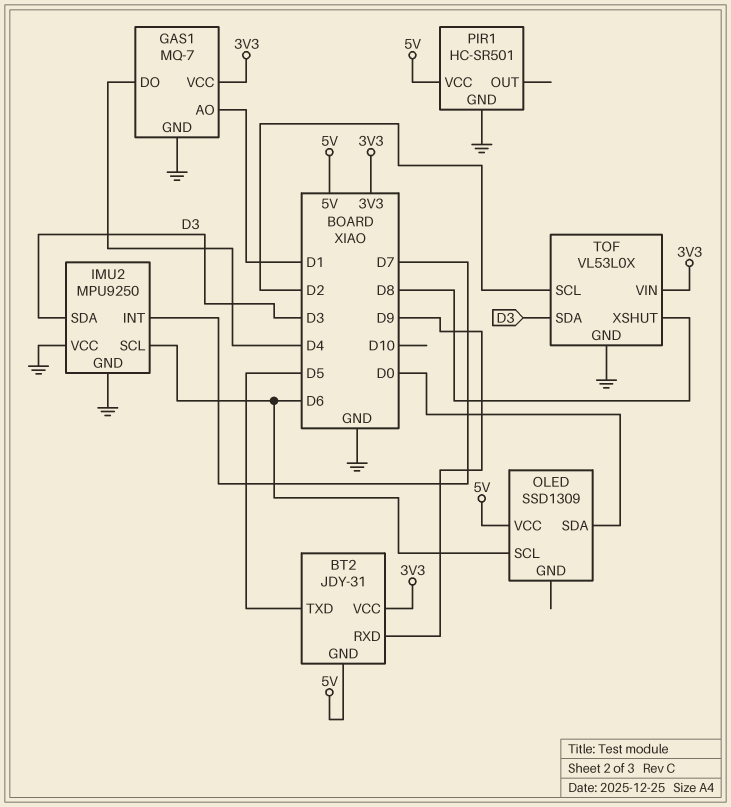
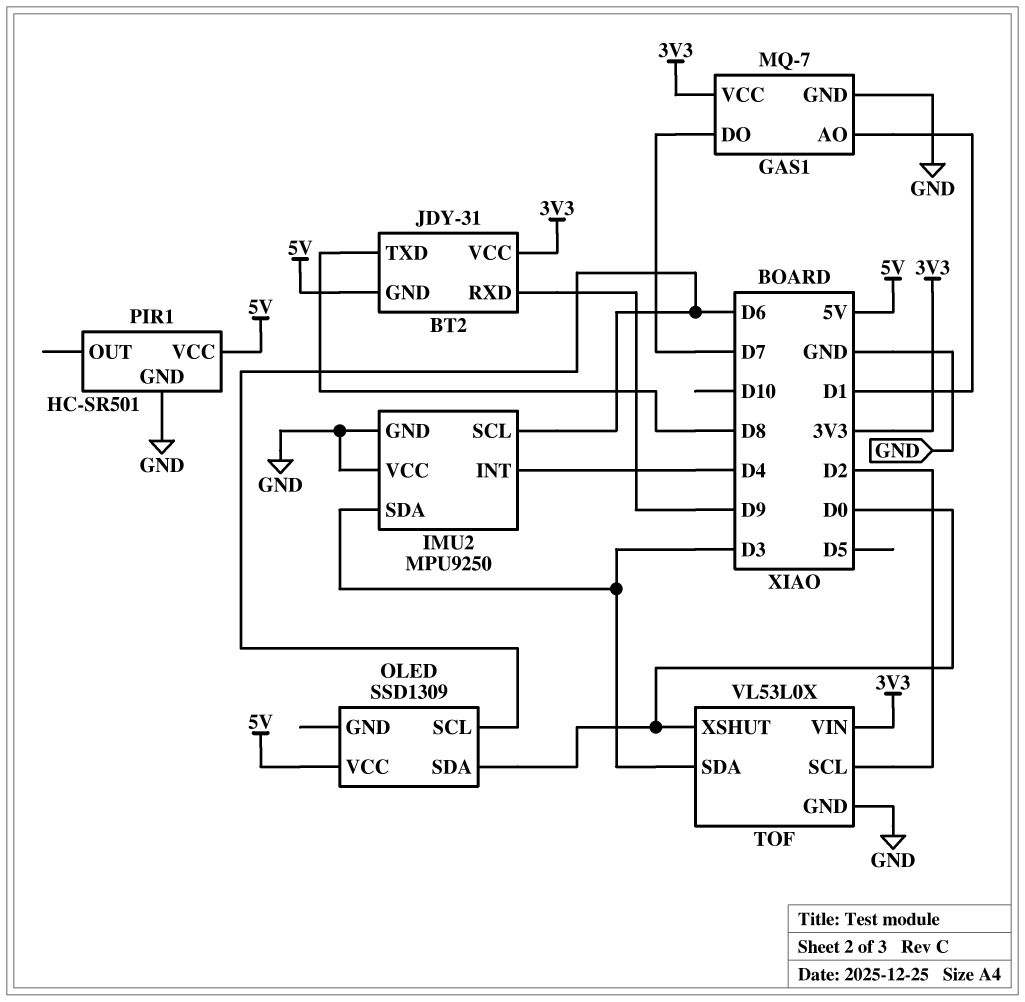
BT2 pin TXD: D5 -> D8
GAS1 pin DO: D4 -> D7
IMU2 pin INT: D7 -> D4
TOF pin XSHUT: D8 -> D0

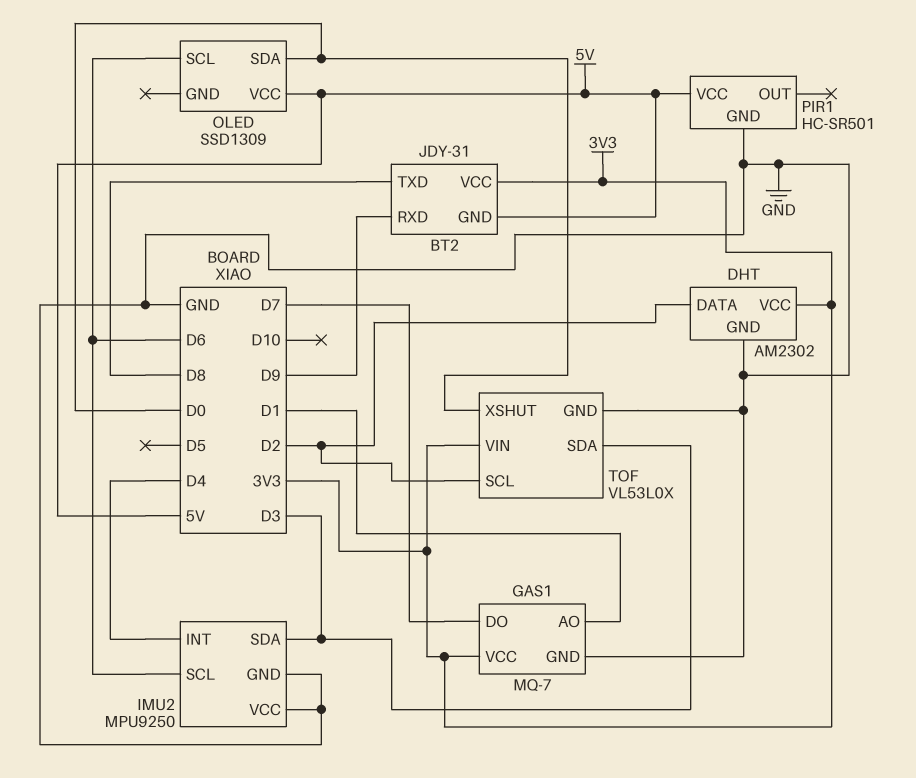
DHT: none -> AM2302
DHT pin DATA: none -> D2
DHT pin GND: none -> GND
DHT pin VCC: none -> 3V3

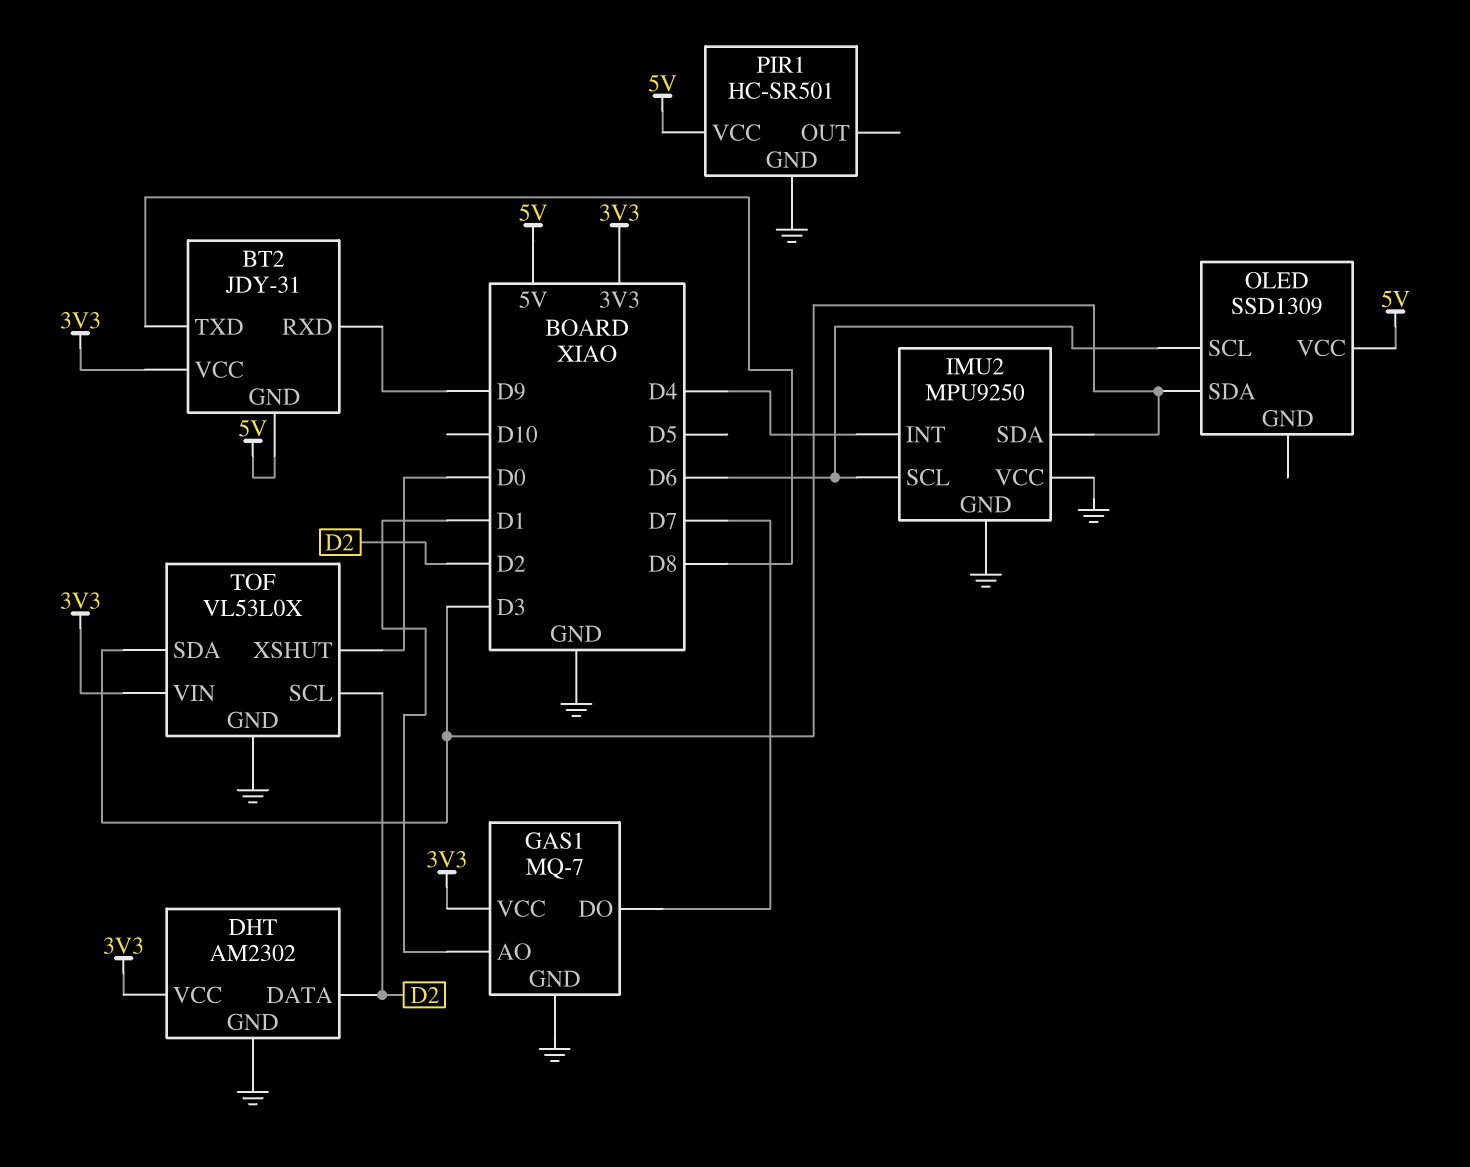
OLED pin SDA: D0 -> D3

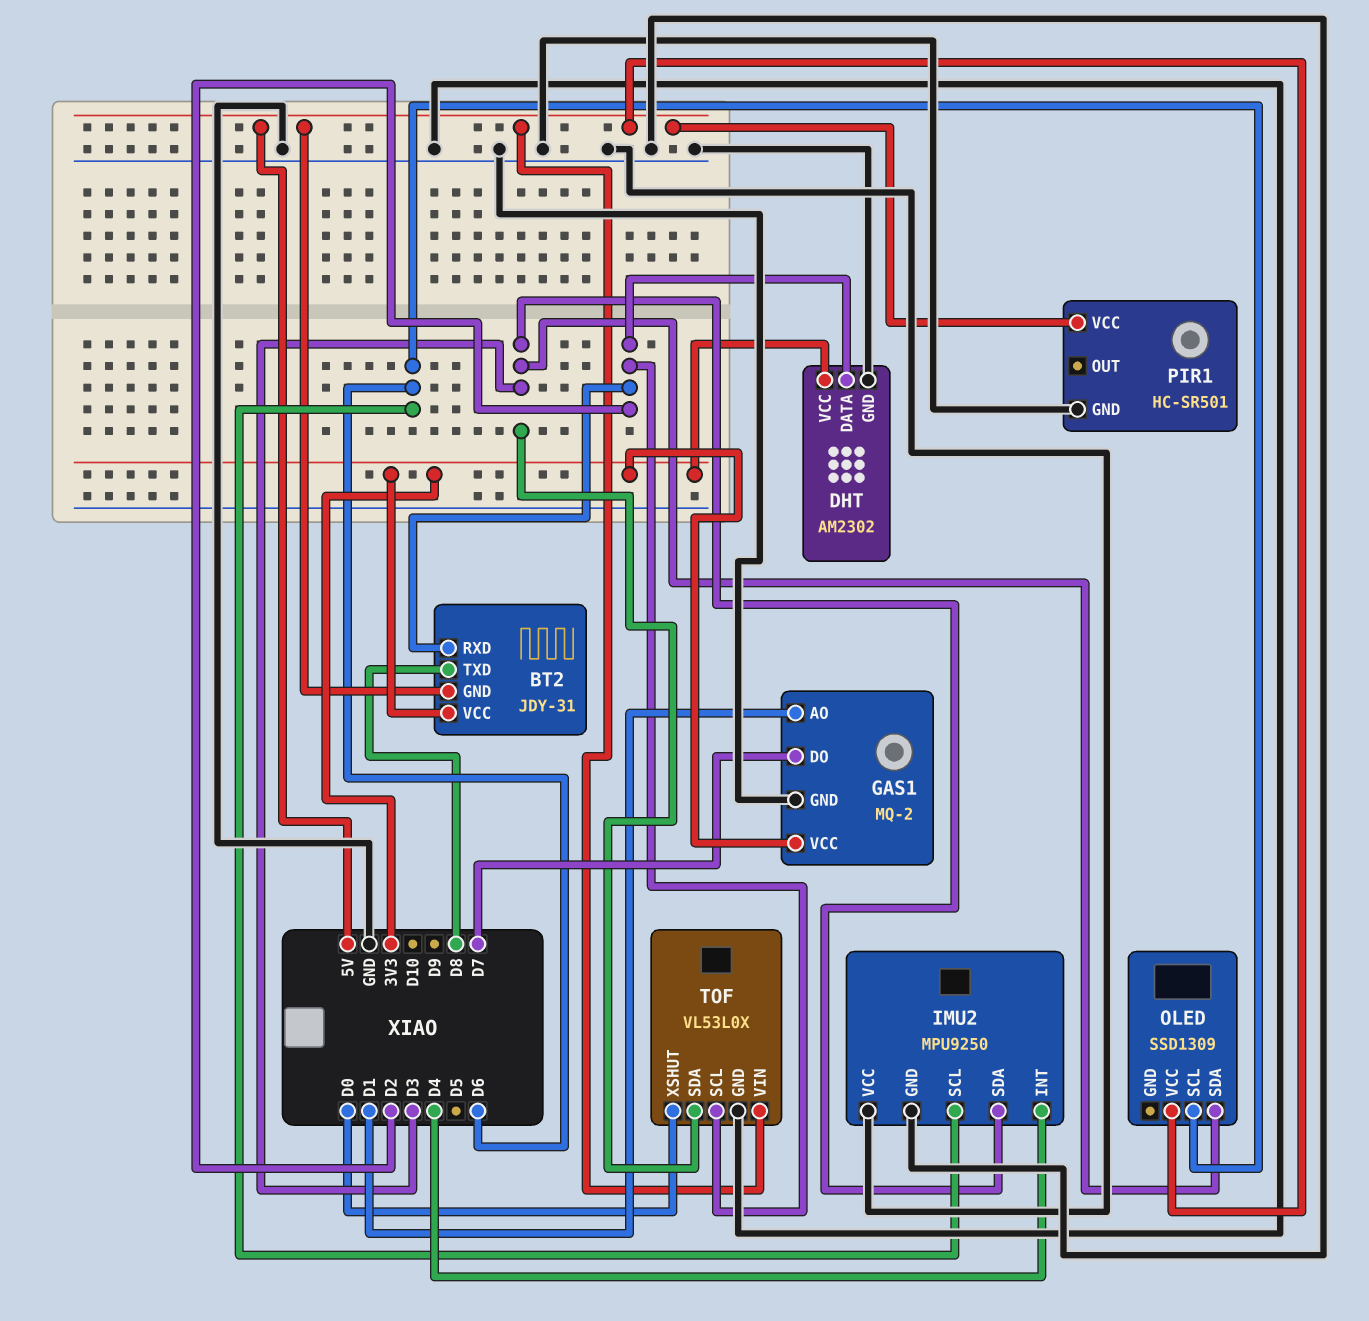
BT2 pin RXD: D9 -> D2
GAS1: MQ-7 -> MQ-2
TOF pin VIN: 3V3 -> 5V

